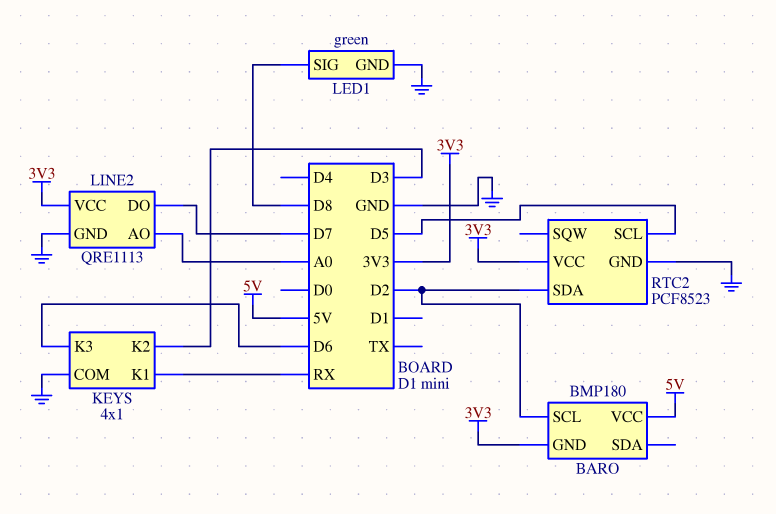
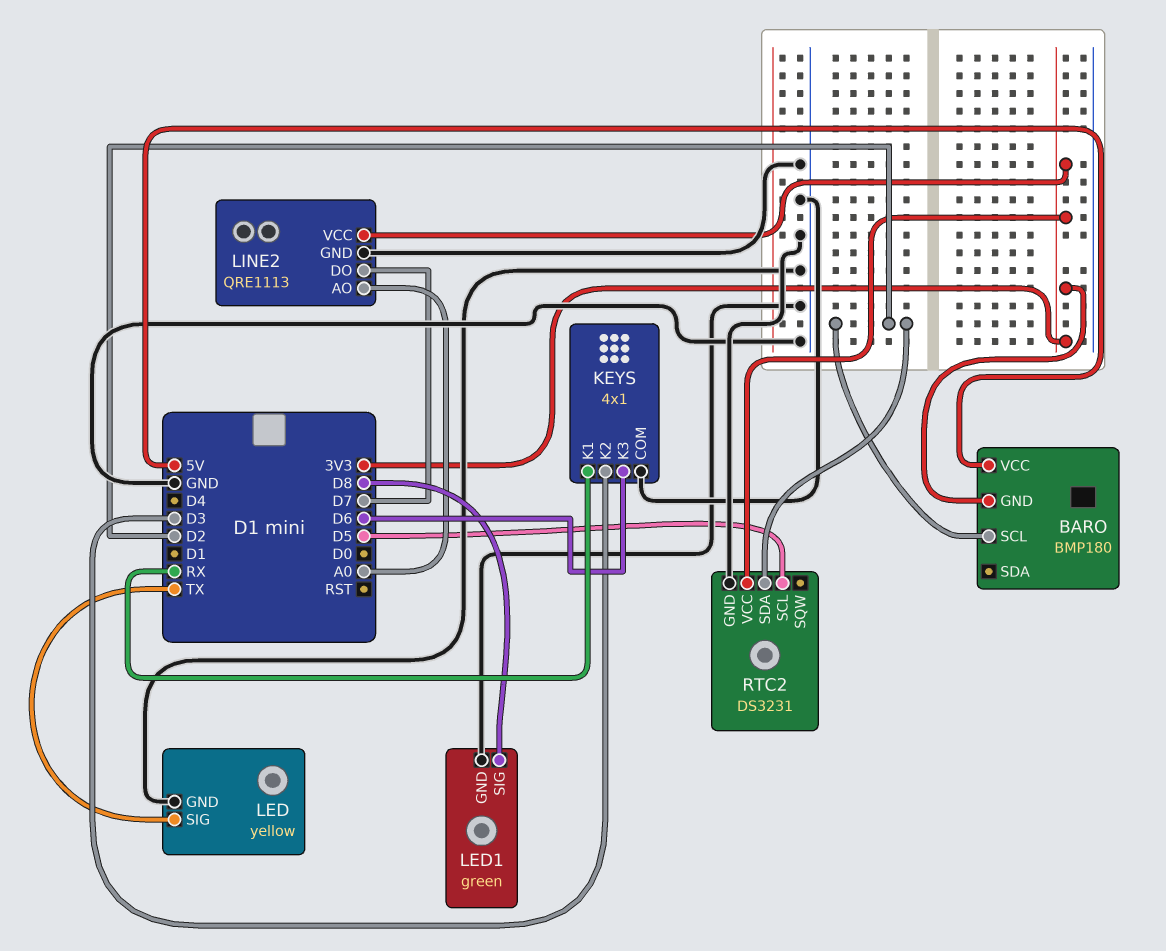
LED: none -> yellow
LED pin GND: none -> GND
LED pin SIG: none -> TX
RTC2: PCF8523 -> DS3231

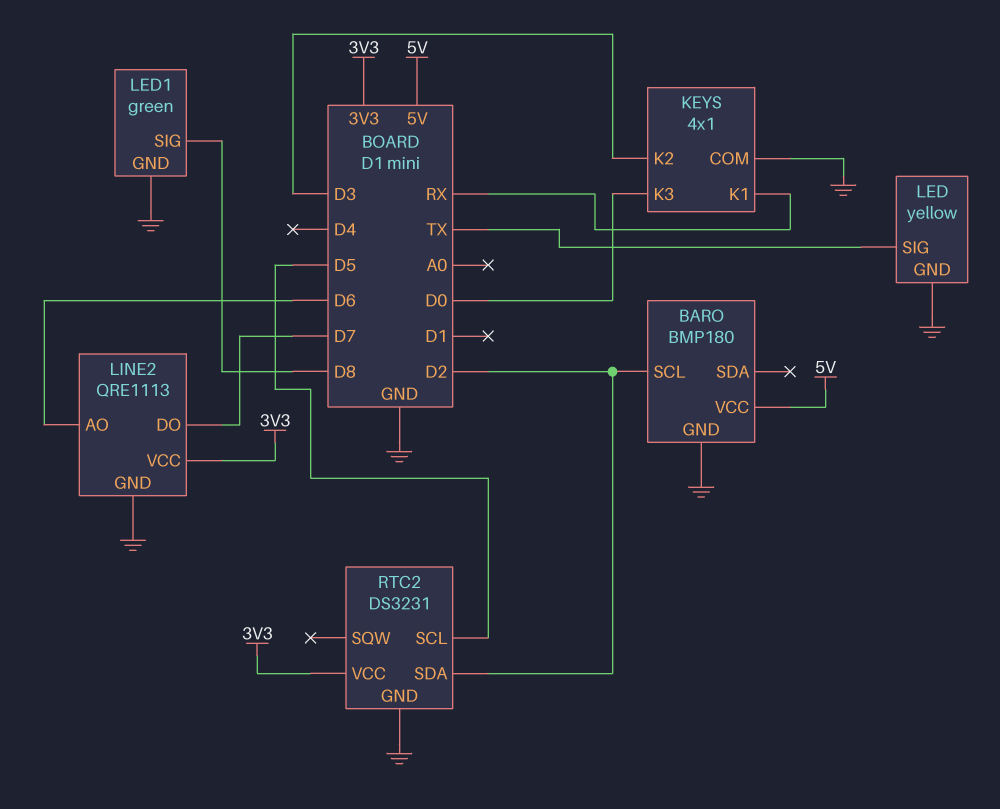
BARO pin GND: 3V3 -> GND
KEYS pin K3: D6 -> D0
LINE2 pin AO: A0 -> D6

